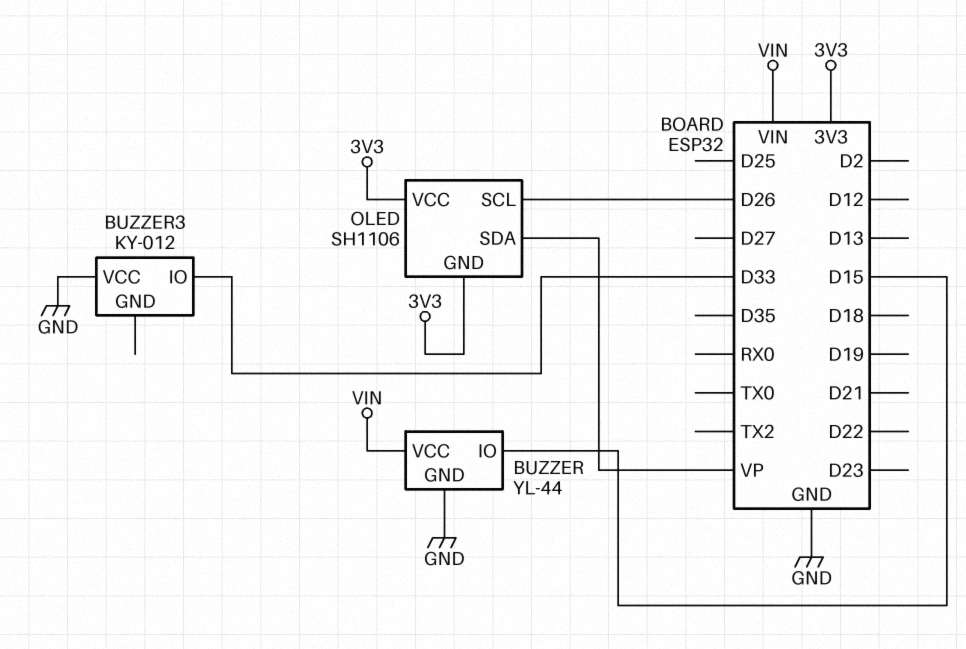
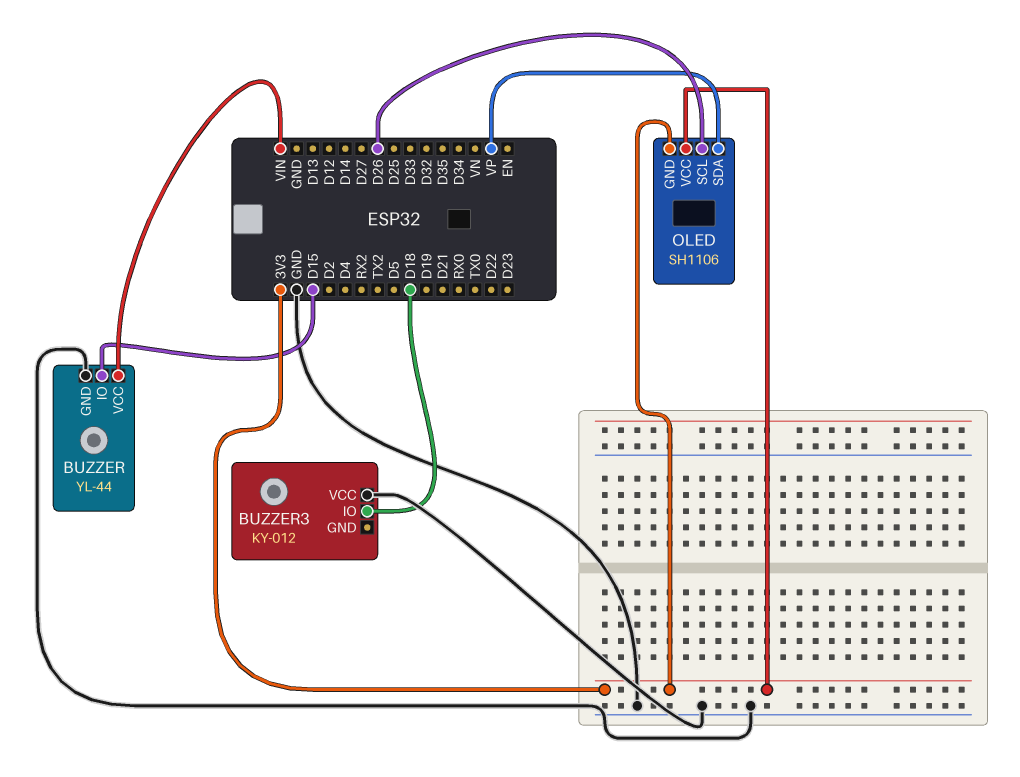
BUZZER3 pin IO: D33 -> D18

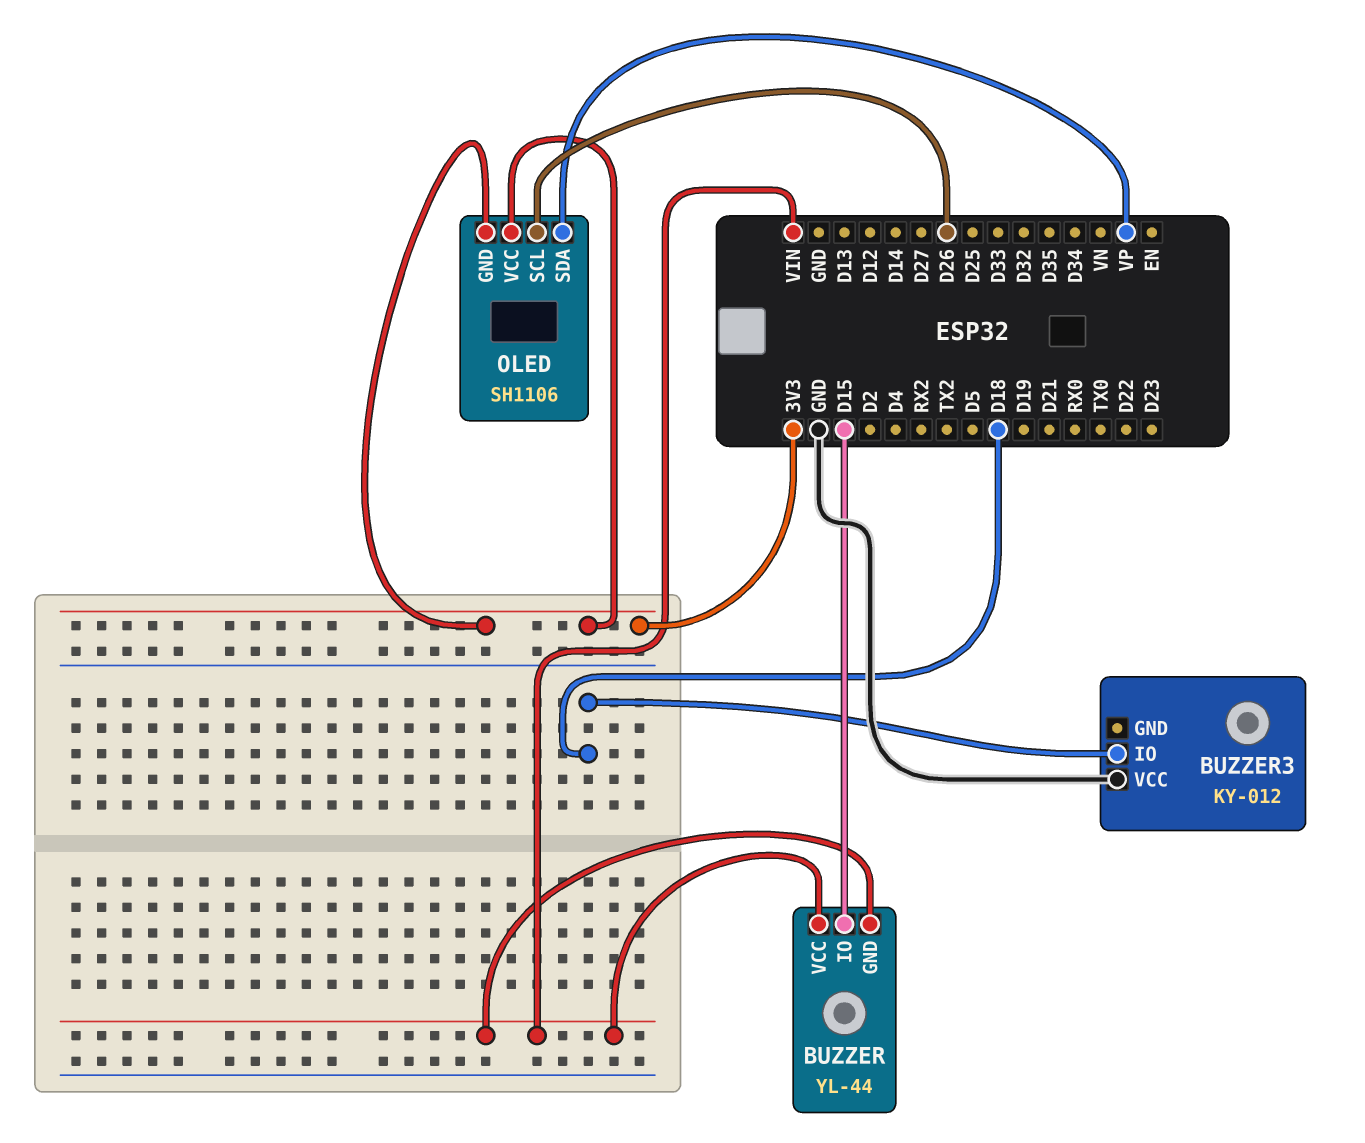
BUZZER pin GND: GND -> VIN

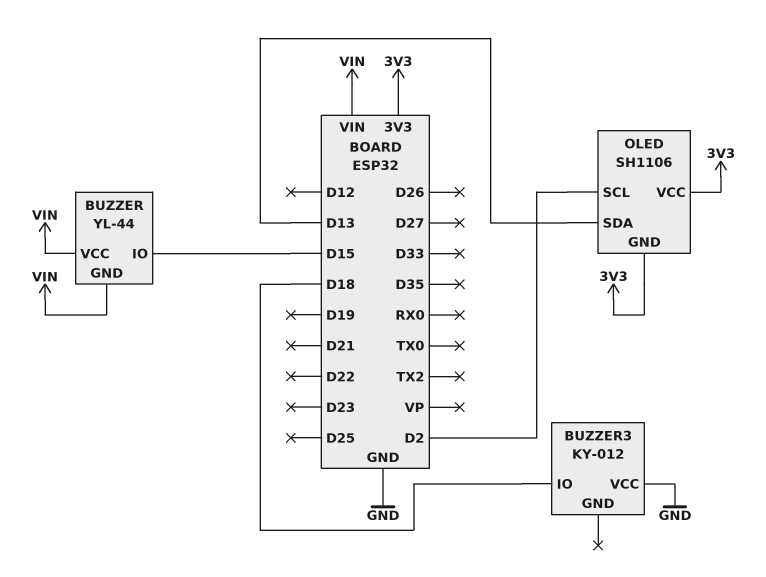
OLED pin SCL: D26 -> D2
OLED pin SDA: VP -> D13

